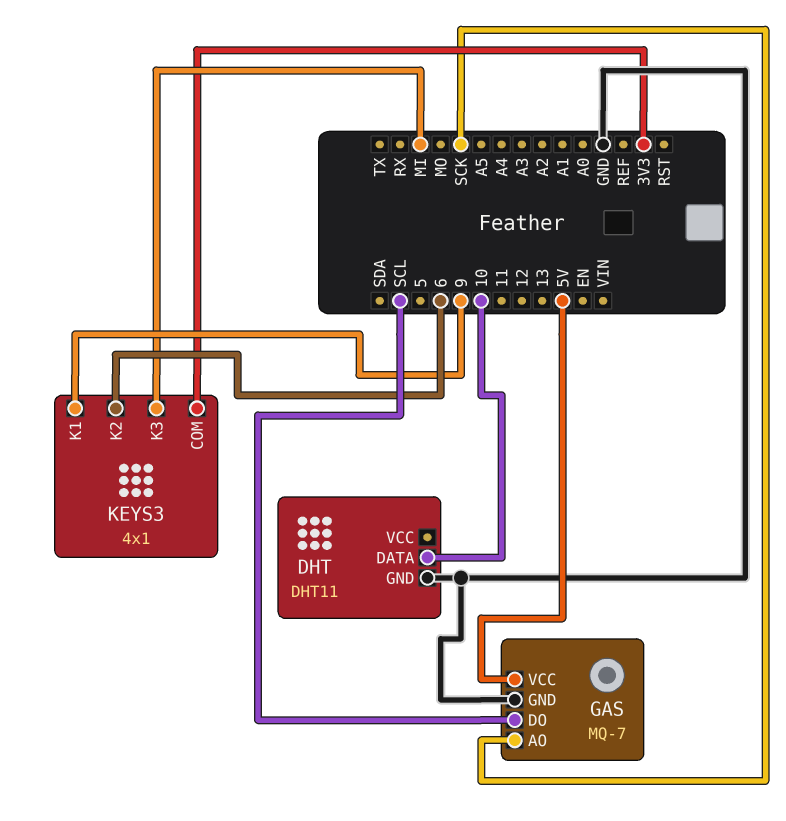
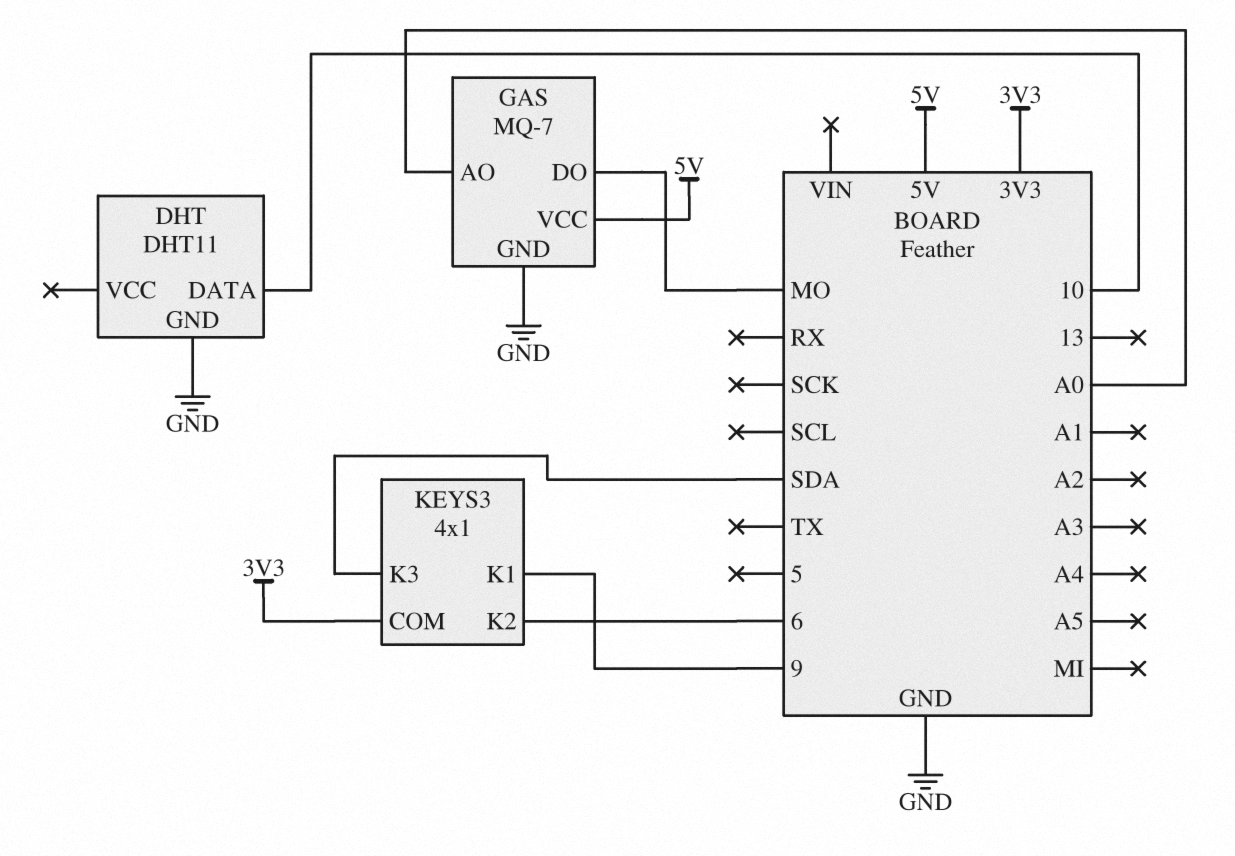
GAS pin AO: SCK -> A0
GAS pin DO: SCL -> MO
KEYS3 pin K3: MI -> SDA

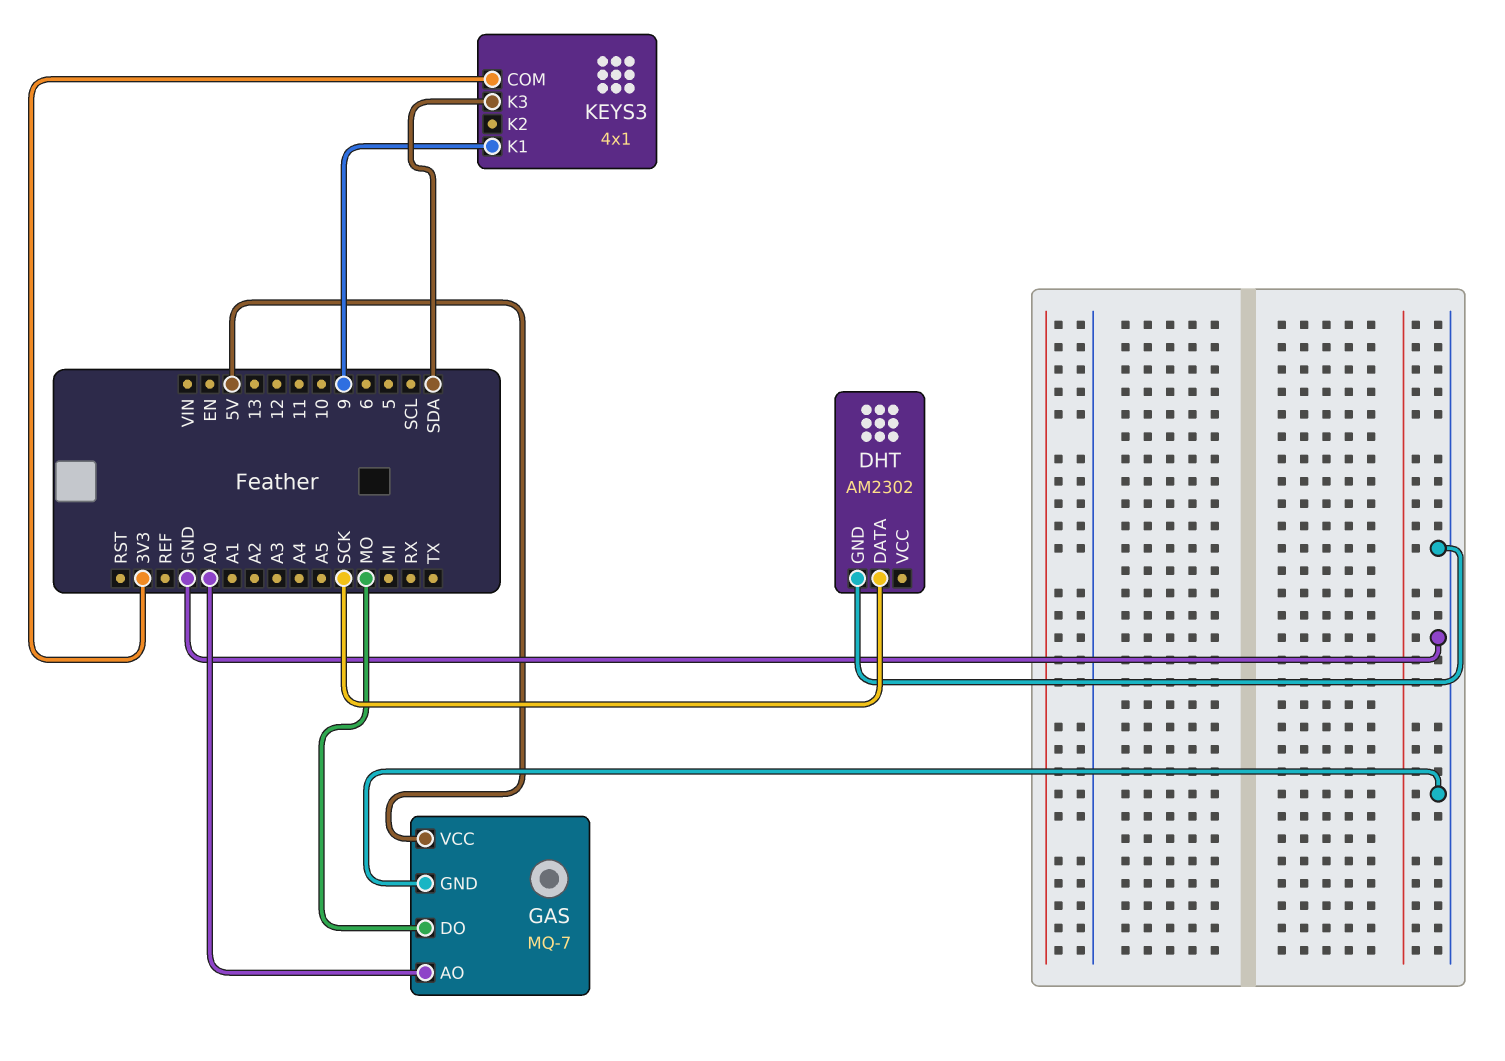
DHT: DHT11 -> AM2302
DHT pin DATA: 10 -> SCK
KEYS3 pin K2: 6 -> none

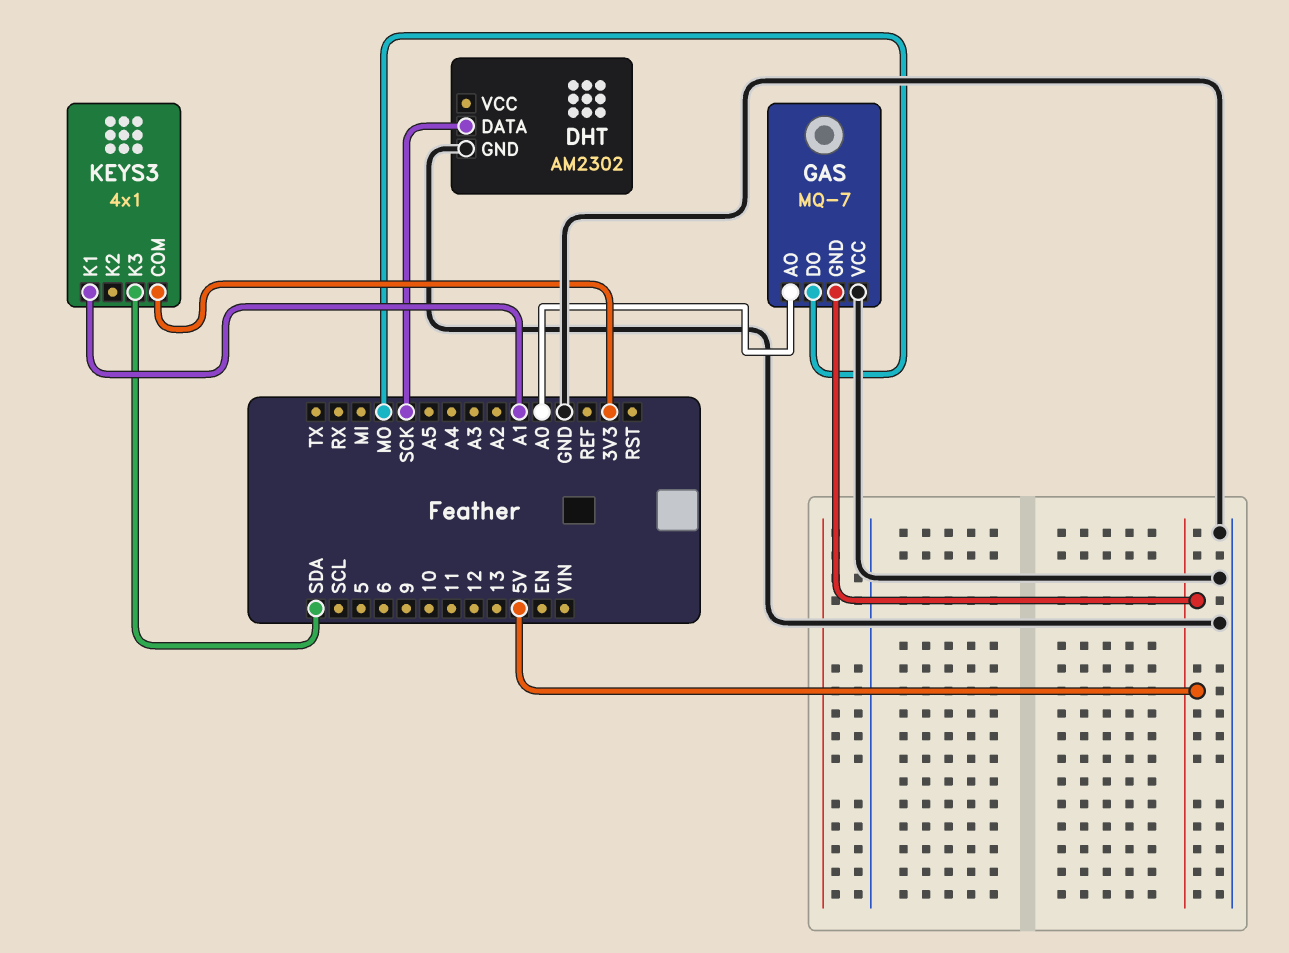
GAS pin GND: GND -> 5V
GAS pin VCC: 5V -> GND
KEYS3 pin K1: 9 -> A1

